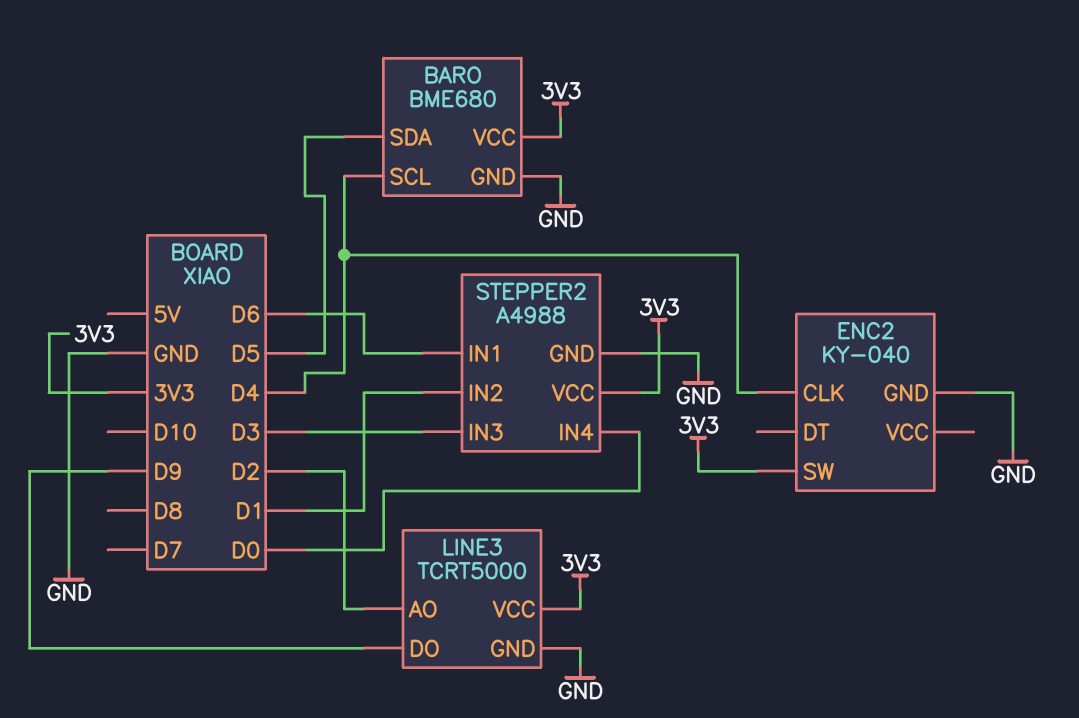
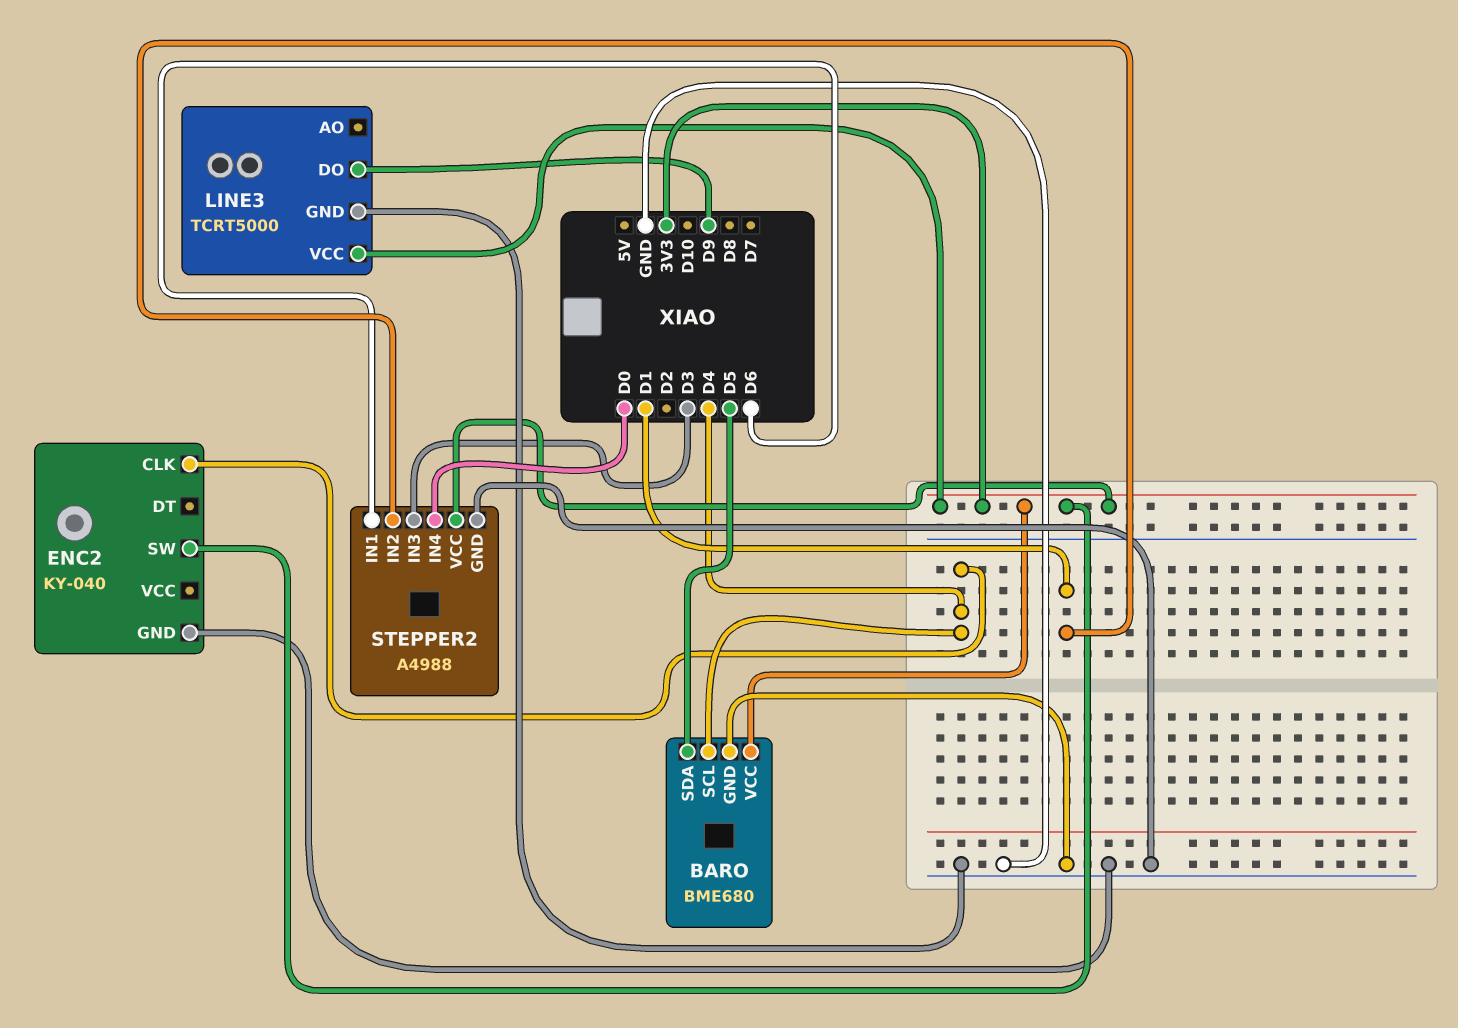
LINE3 pin AO: D2 -> none

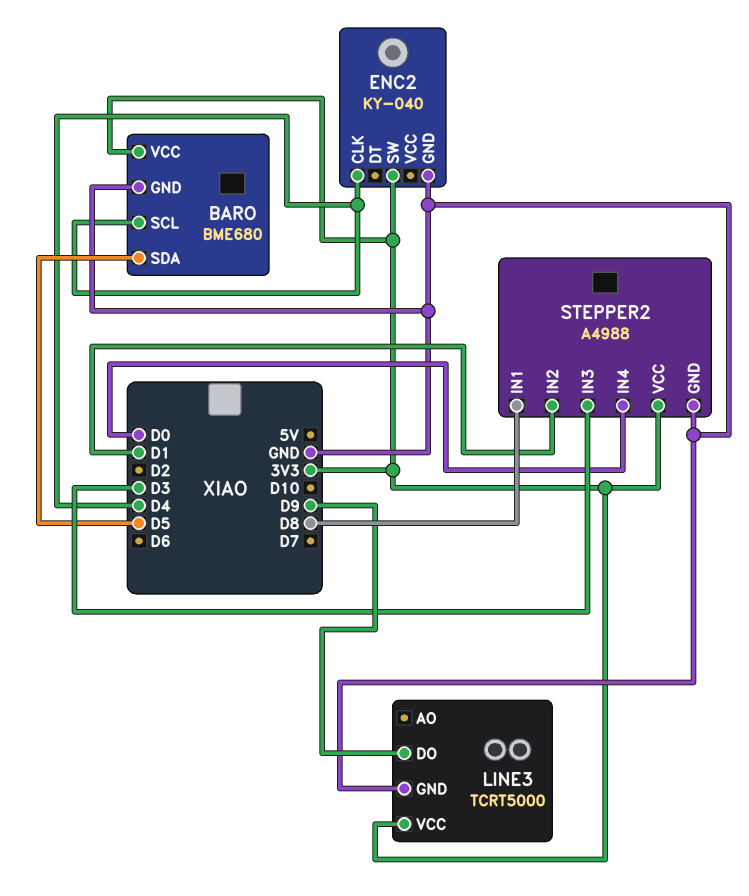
STEPPER2 pin IN1: D6 -> D8

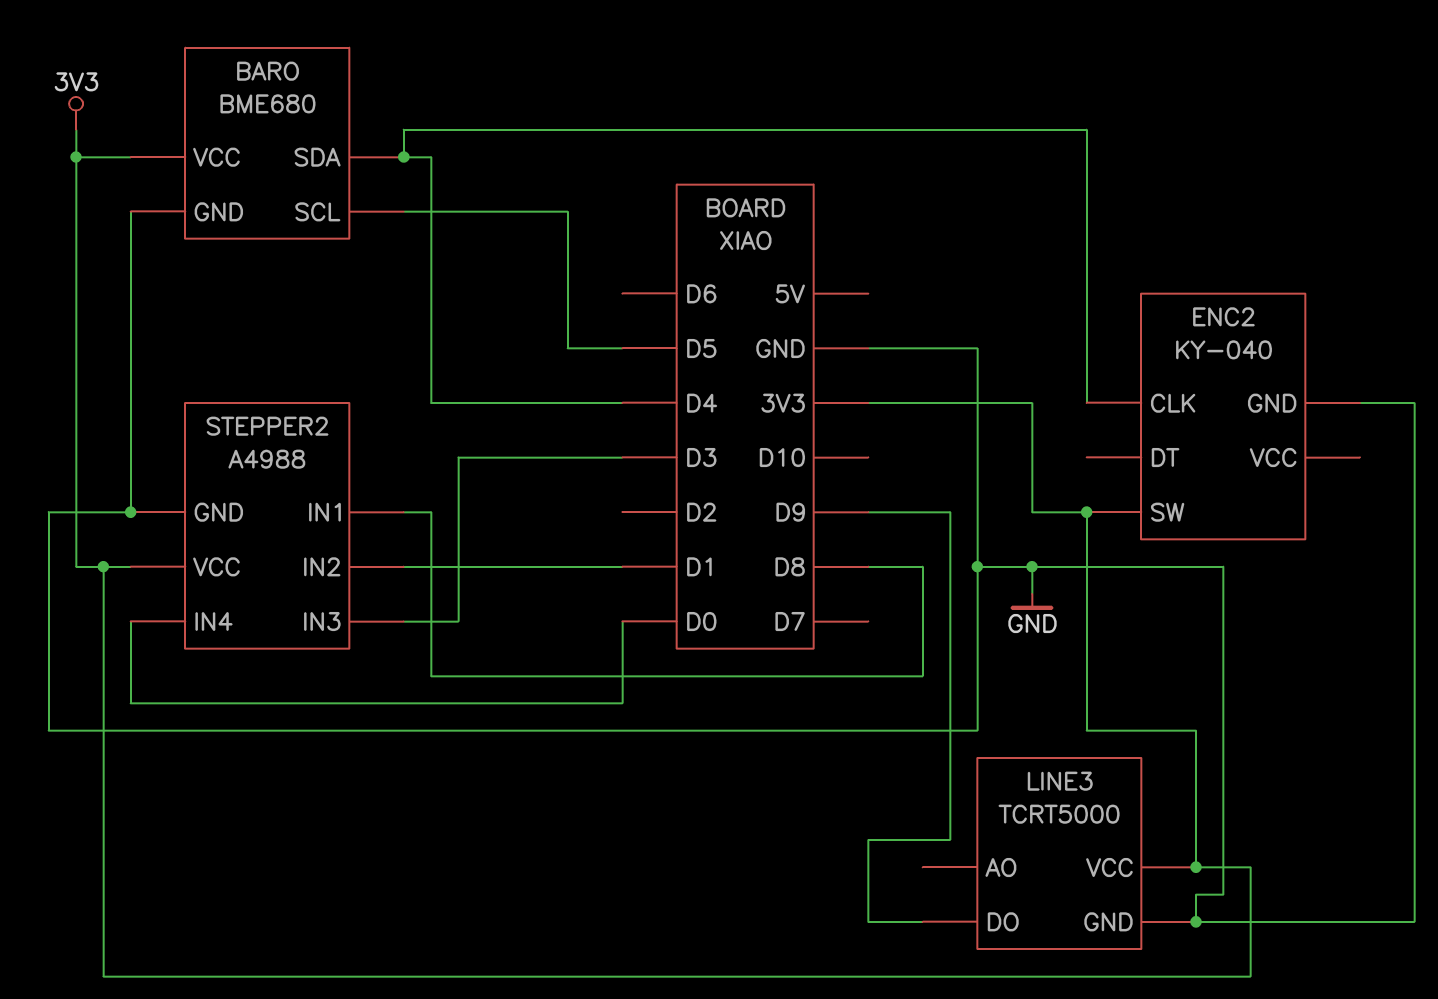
BARO pin SCL: D4 -> D5
BARO pin SDA: D5 -> D4

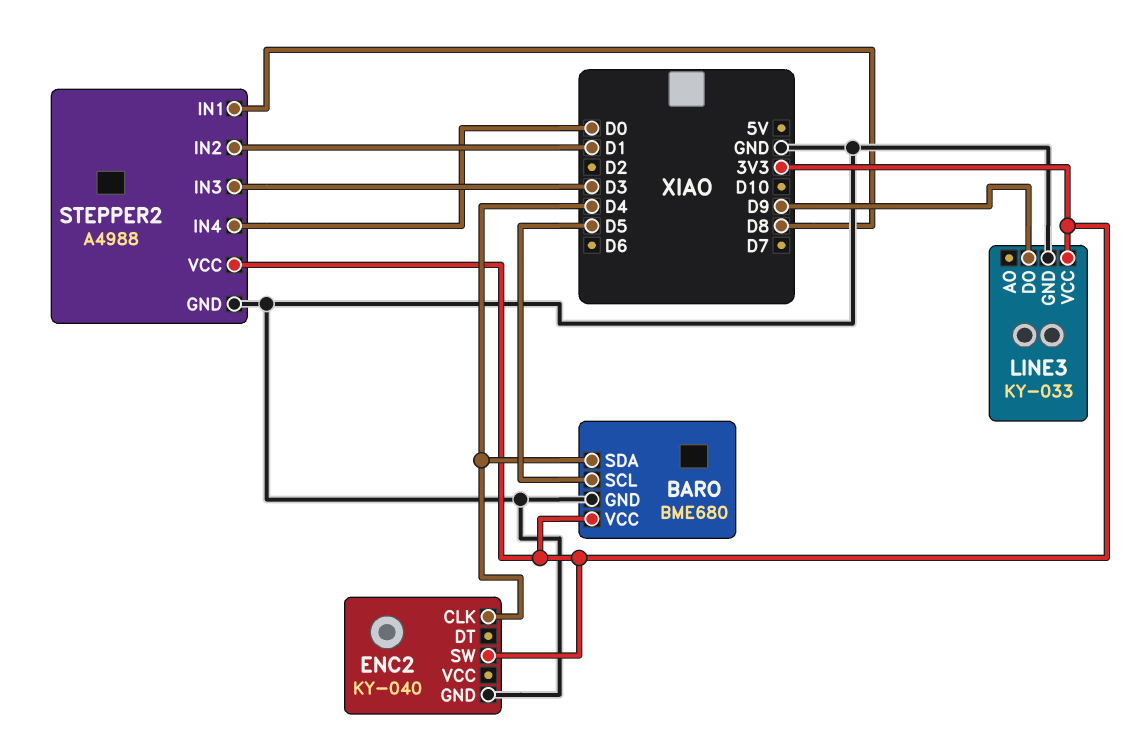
LINE3: TCRT5000 -> KY-033

